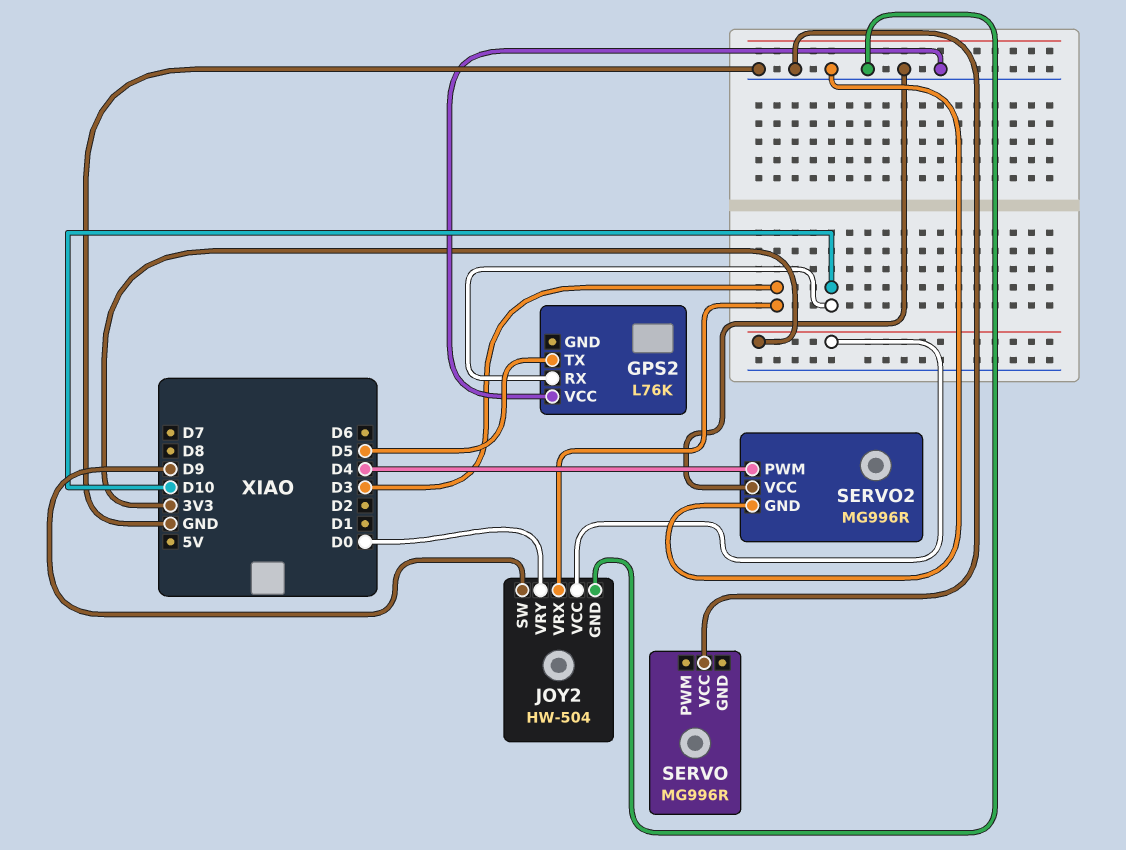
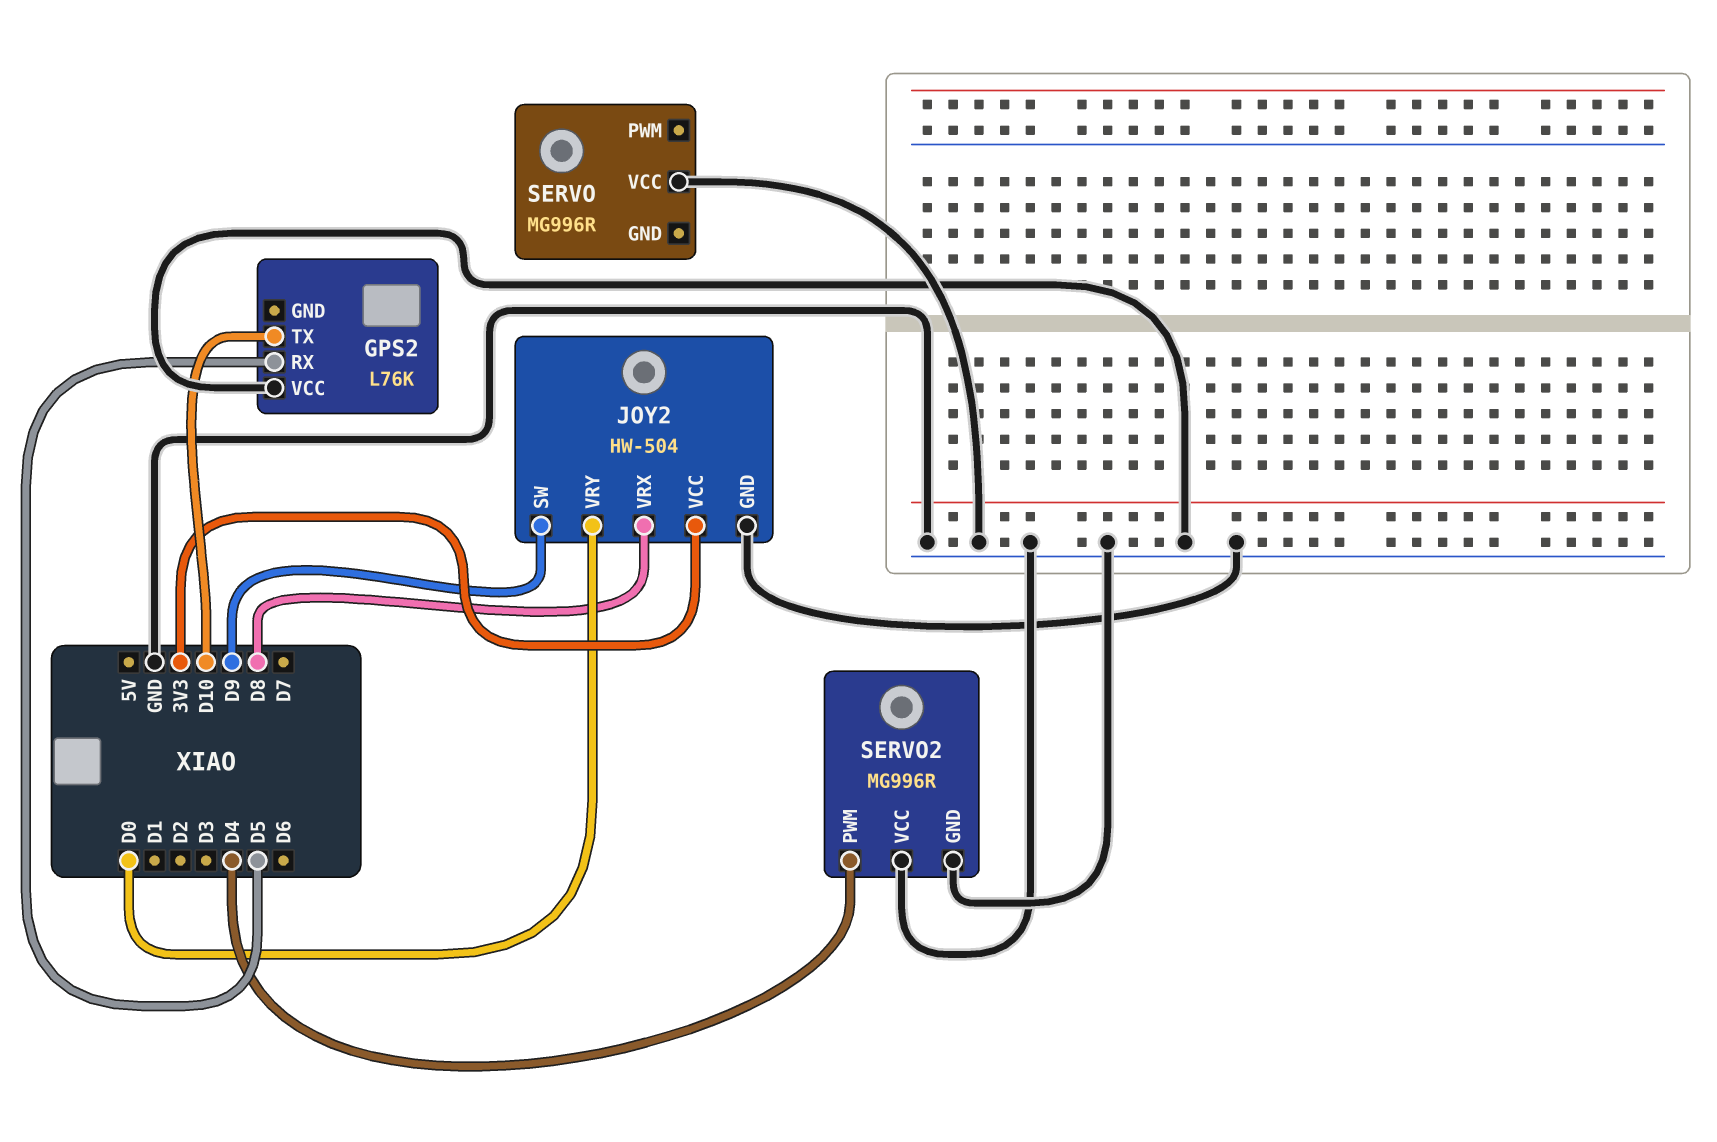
GPS2 pin RX: D10 -> D5
GPS2 pin TX: D5 -> D10
JOY2 pin VRX: D3 -> D8

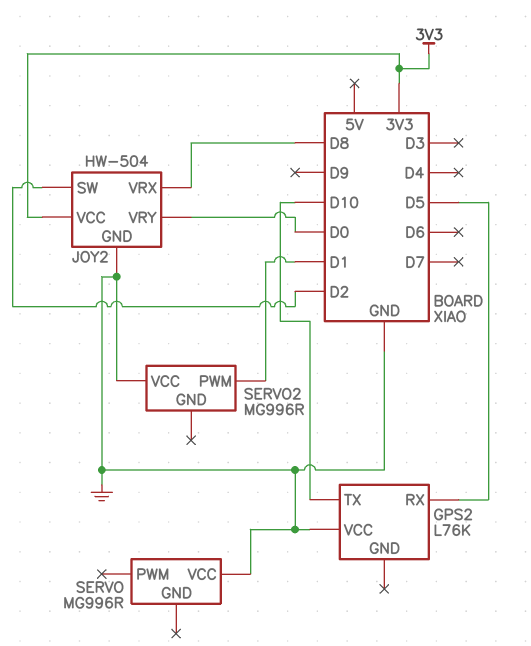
JOY2 pin SW: D9 -> D2
SERVO2 pin GND: GND -> none
SERVO2 pin PWM: D4 -> D1

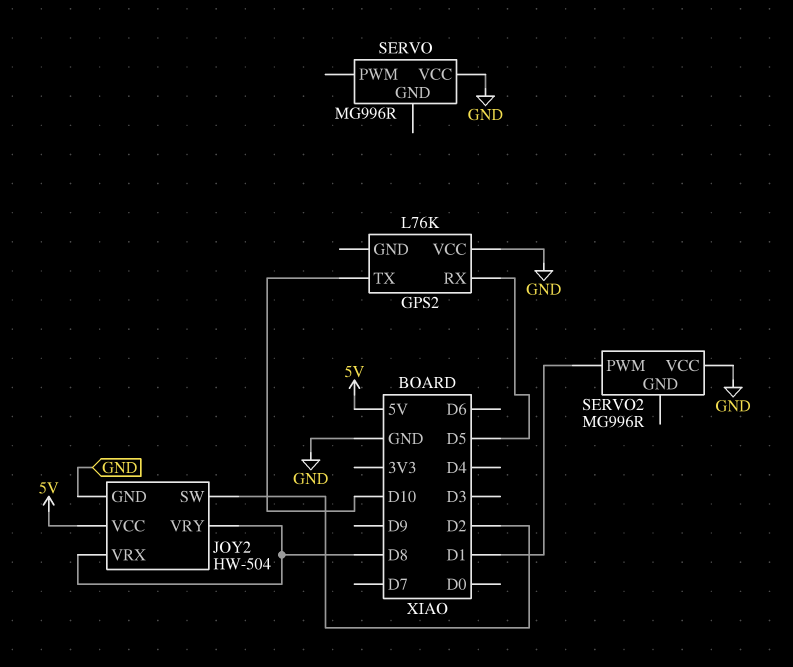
JOY2 pin VCC: 3V3 -> 5V
JOY2 pin VRY: D0 -> D8

